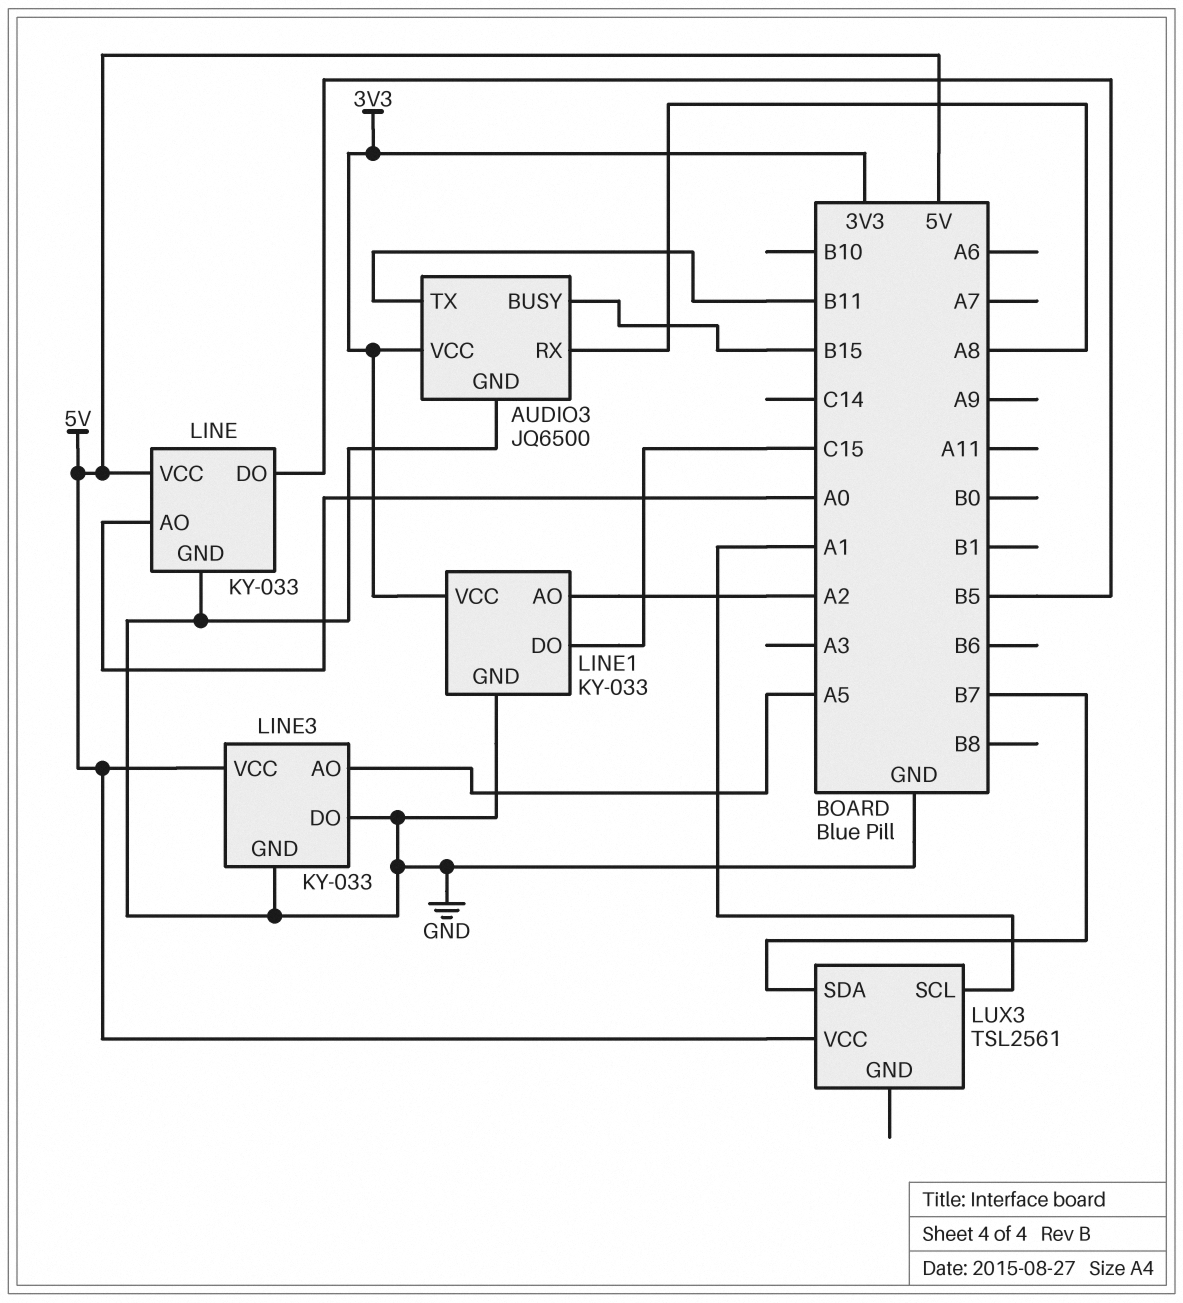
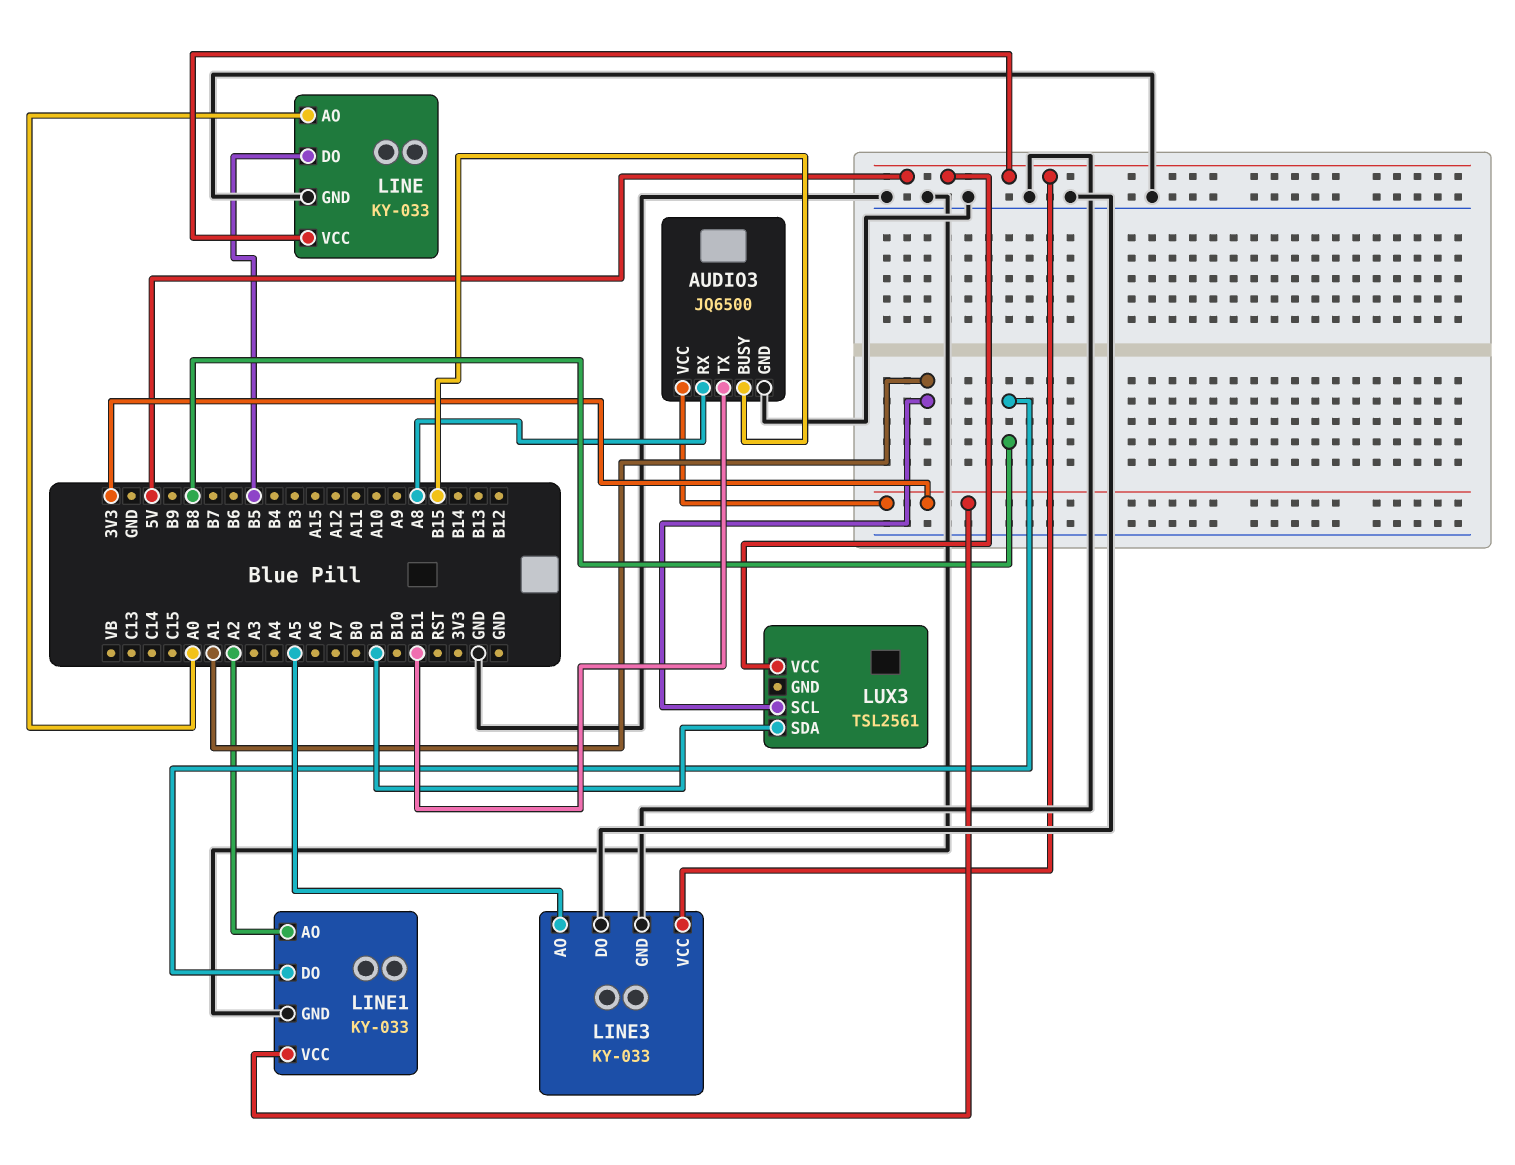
LINE1 pin DO: C15 -> B8
LUX3 pin SDA: B7 -> B1

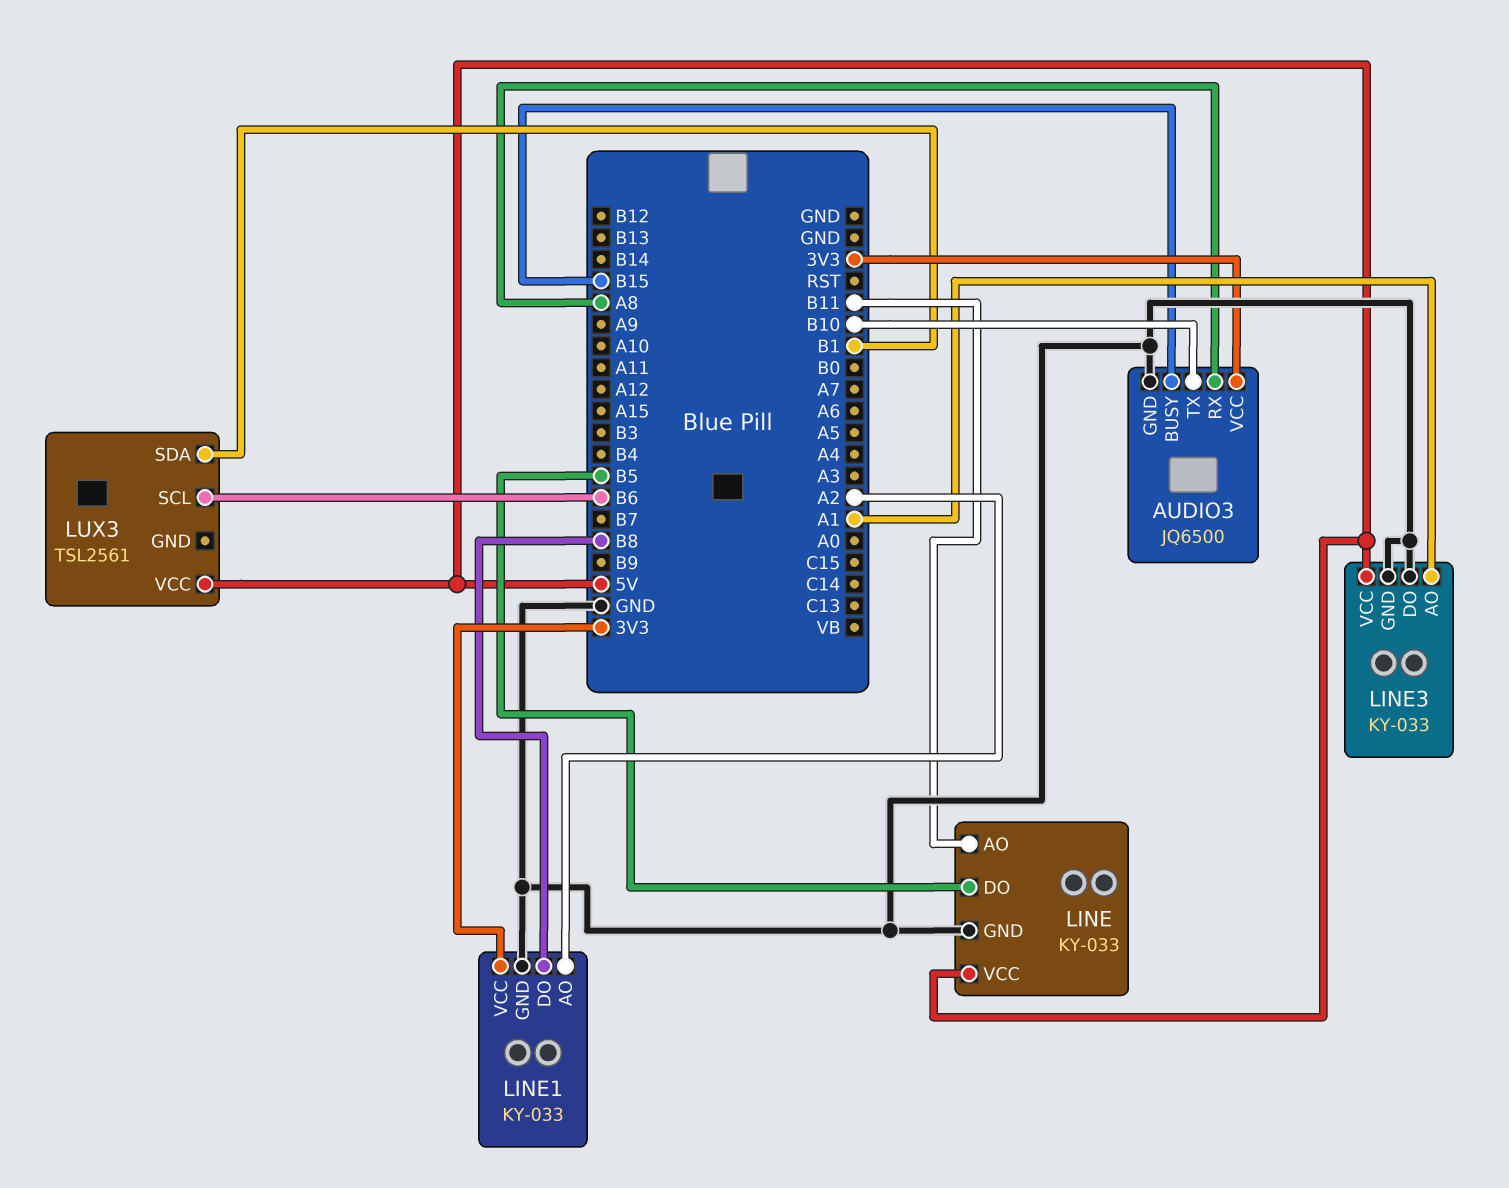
AUDIO3 pin TX: B11 -> B10
LINE pin AO: A0 -> B11
LINE3 pin AO: A5 -> A1
LUX3 pin SCL: A1 -> B6

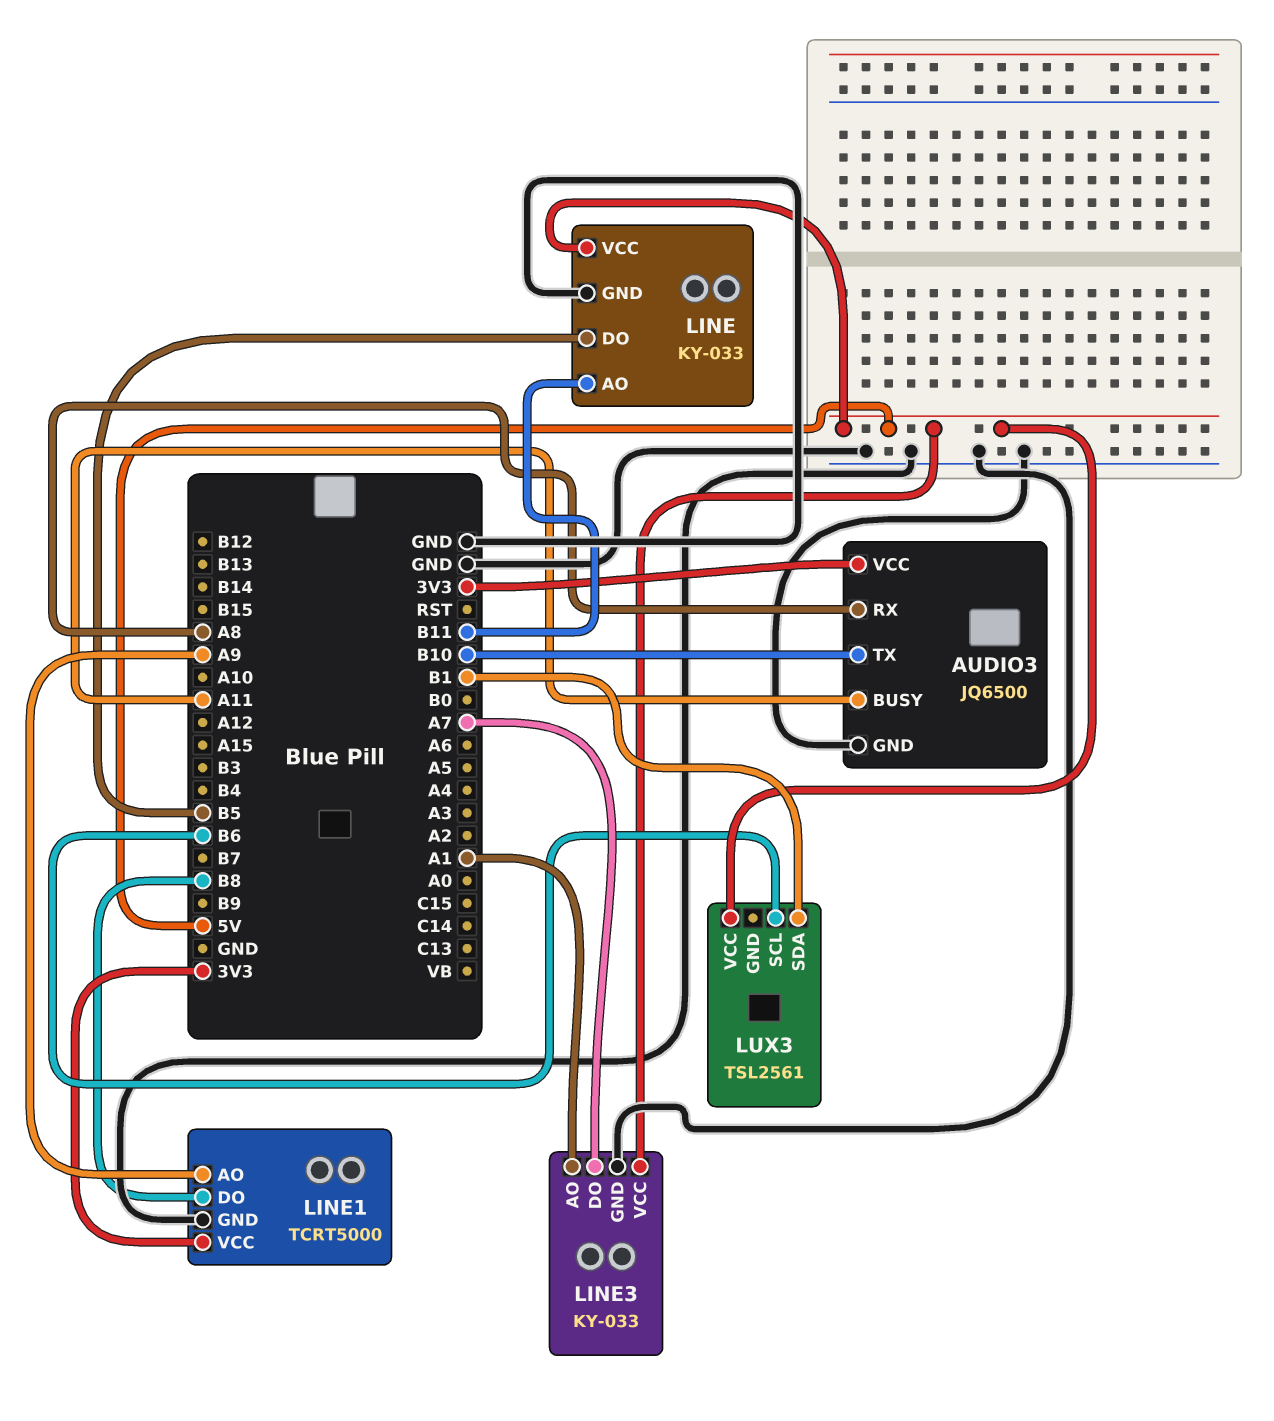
AUDIO3 pin BUSY: B15 -> A11
LINE1: KY-033 -> TCRT5000
LINE1 pin AO: A2 -> A9
LINE3 pin DO: GND -> A7

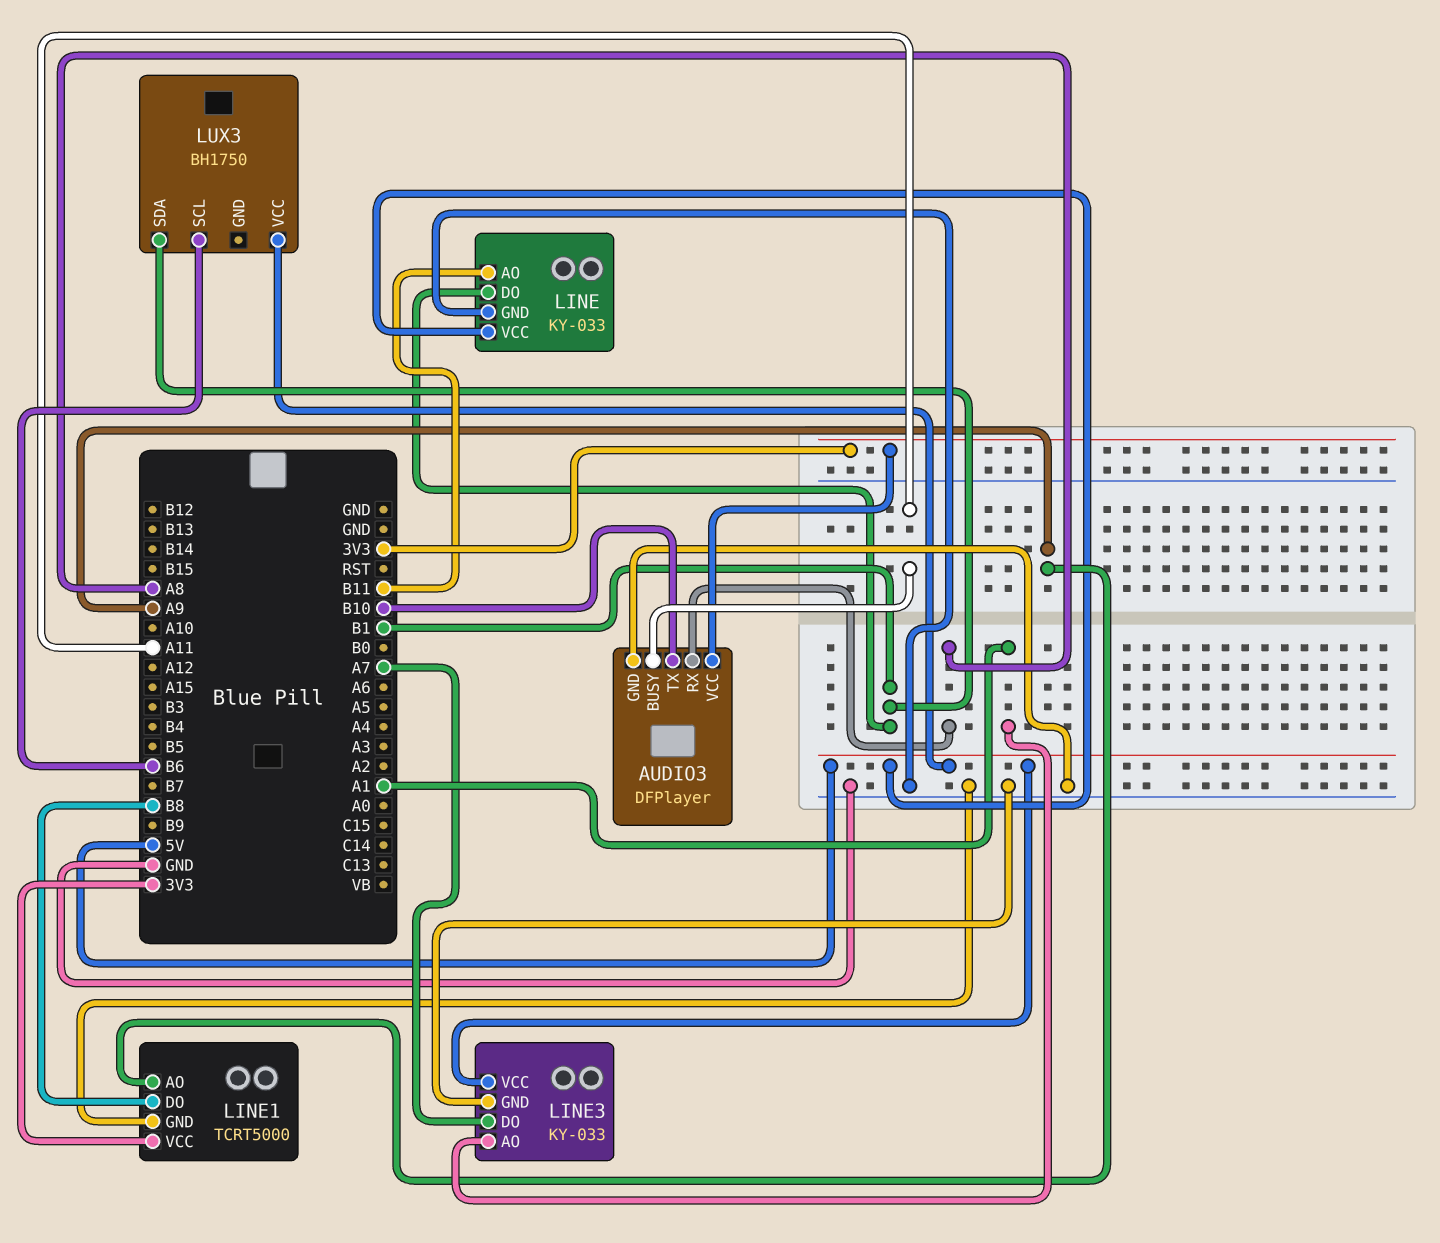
AUDIO3: JQ6500 -> DFPlayer
LINE pin DO: B5 -> B1
LUX3: TSL2561 -> BH1750

